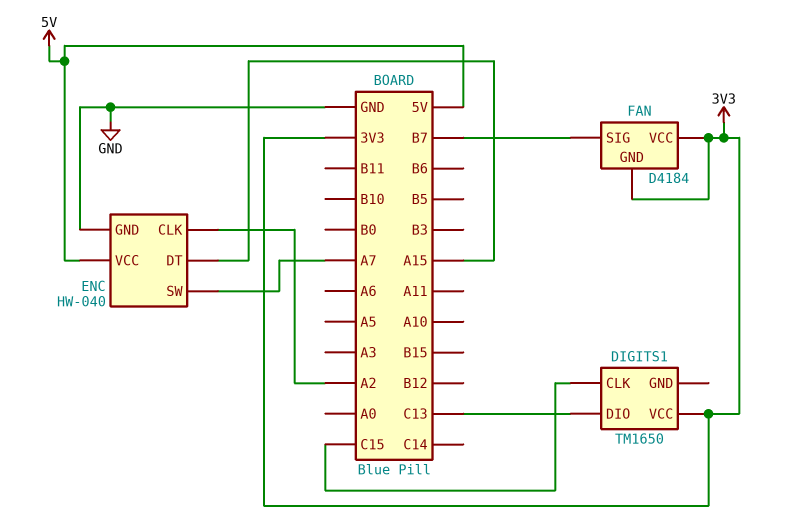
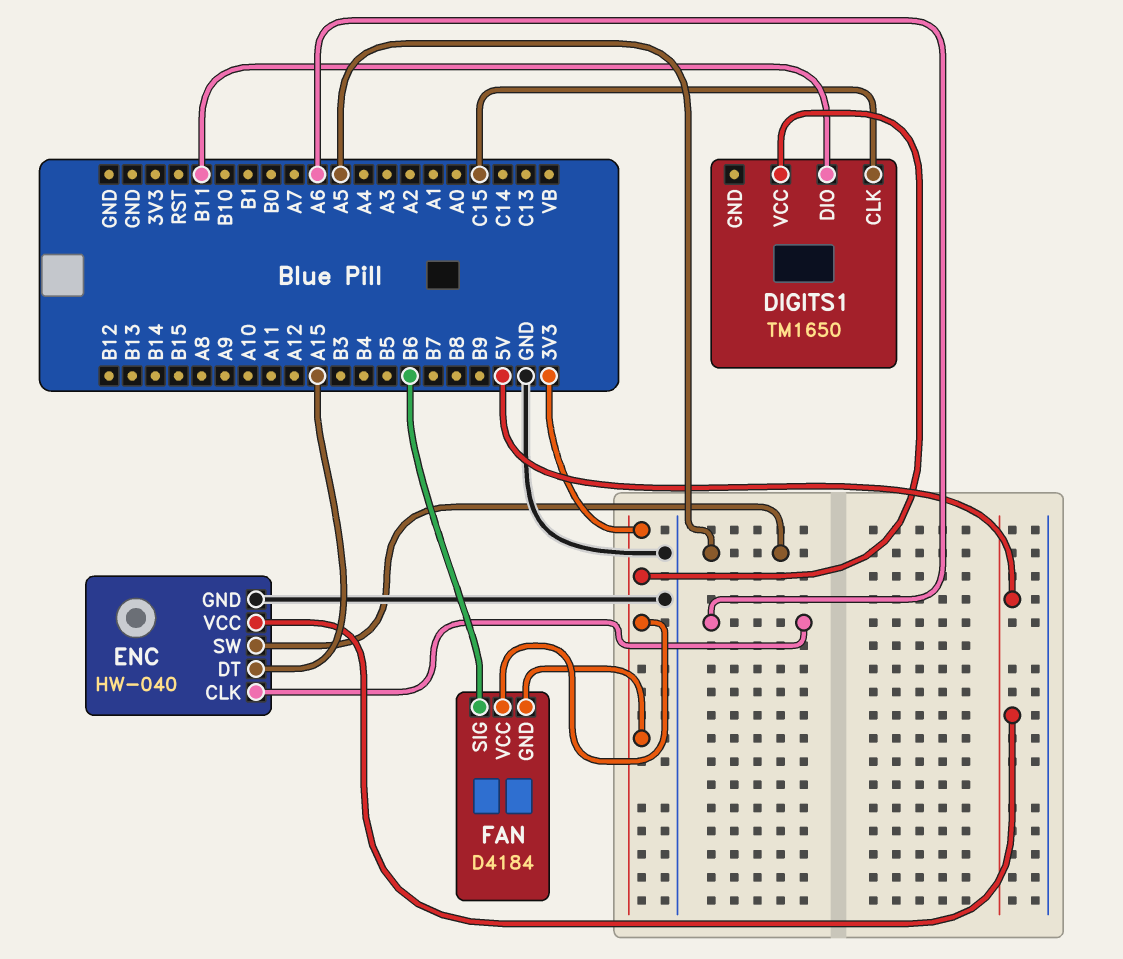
DIGITS1 pin DIO: C13 -> B11
ENC pin CLK: A2 -> A6
ENC pin SW: A7 -> A5
FAN pin SIG: B7 -> B6

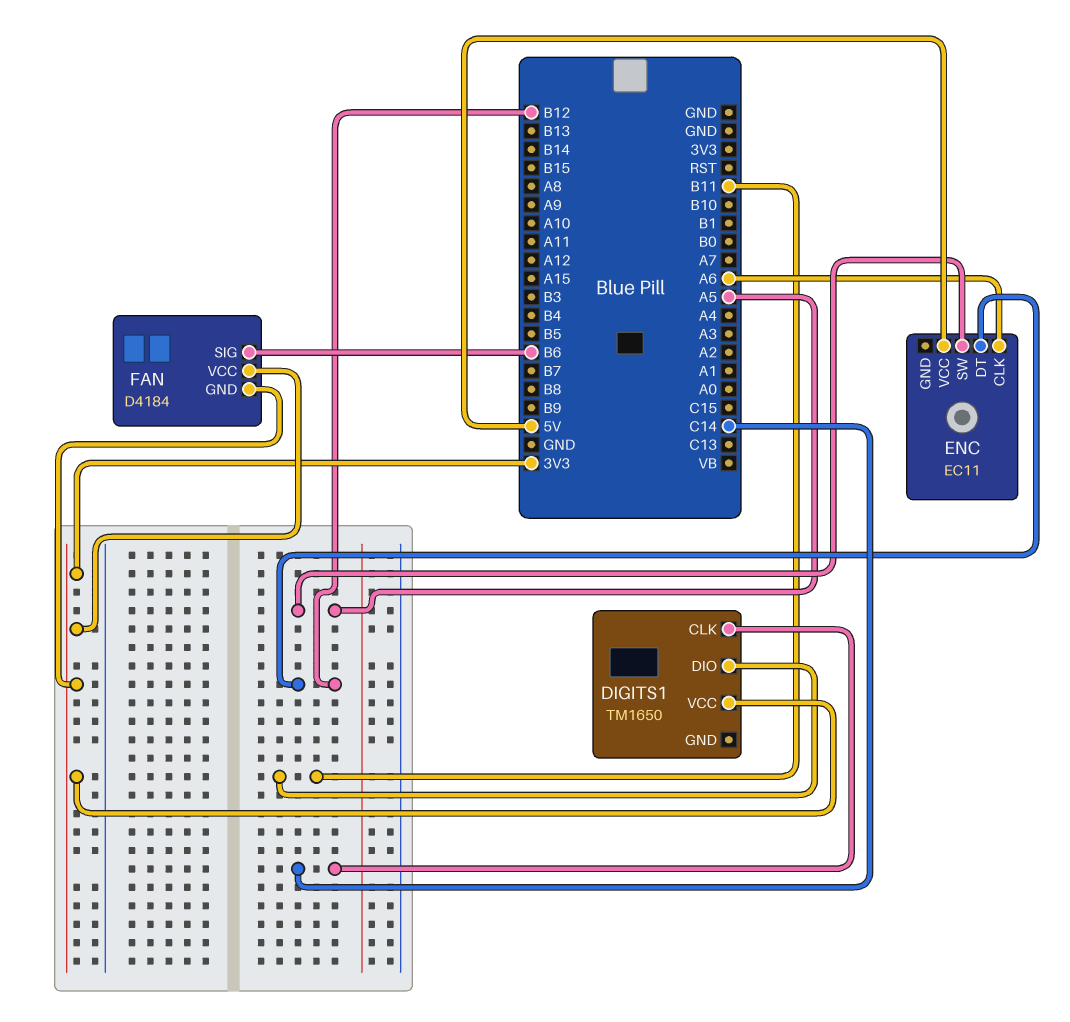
DIGITS1 pin CLK: C15 -> C14
ENC: HW-040 -> EC11
ENC pin DT: A15 -> B12
ENC pin GND: GND -> none

